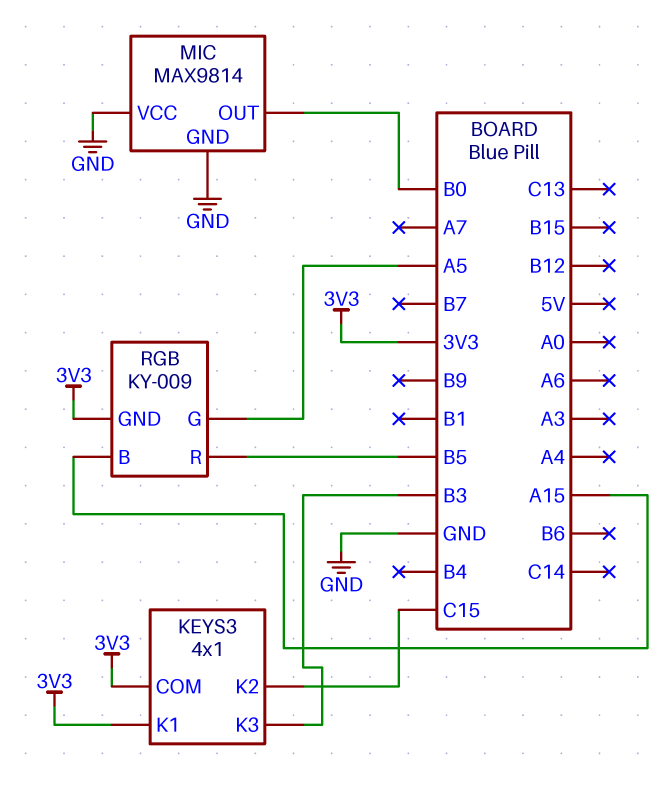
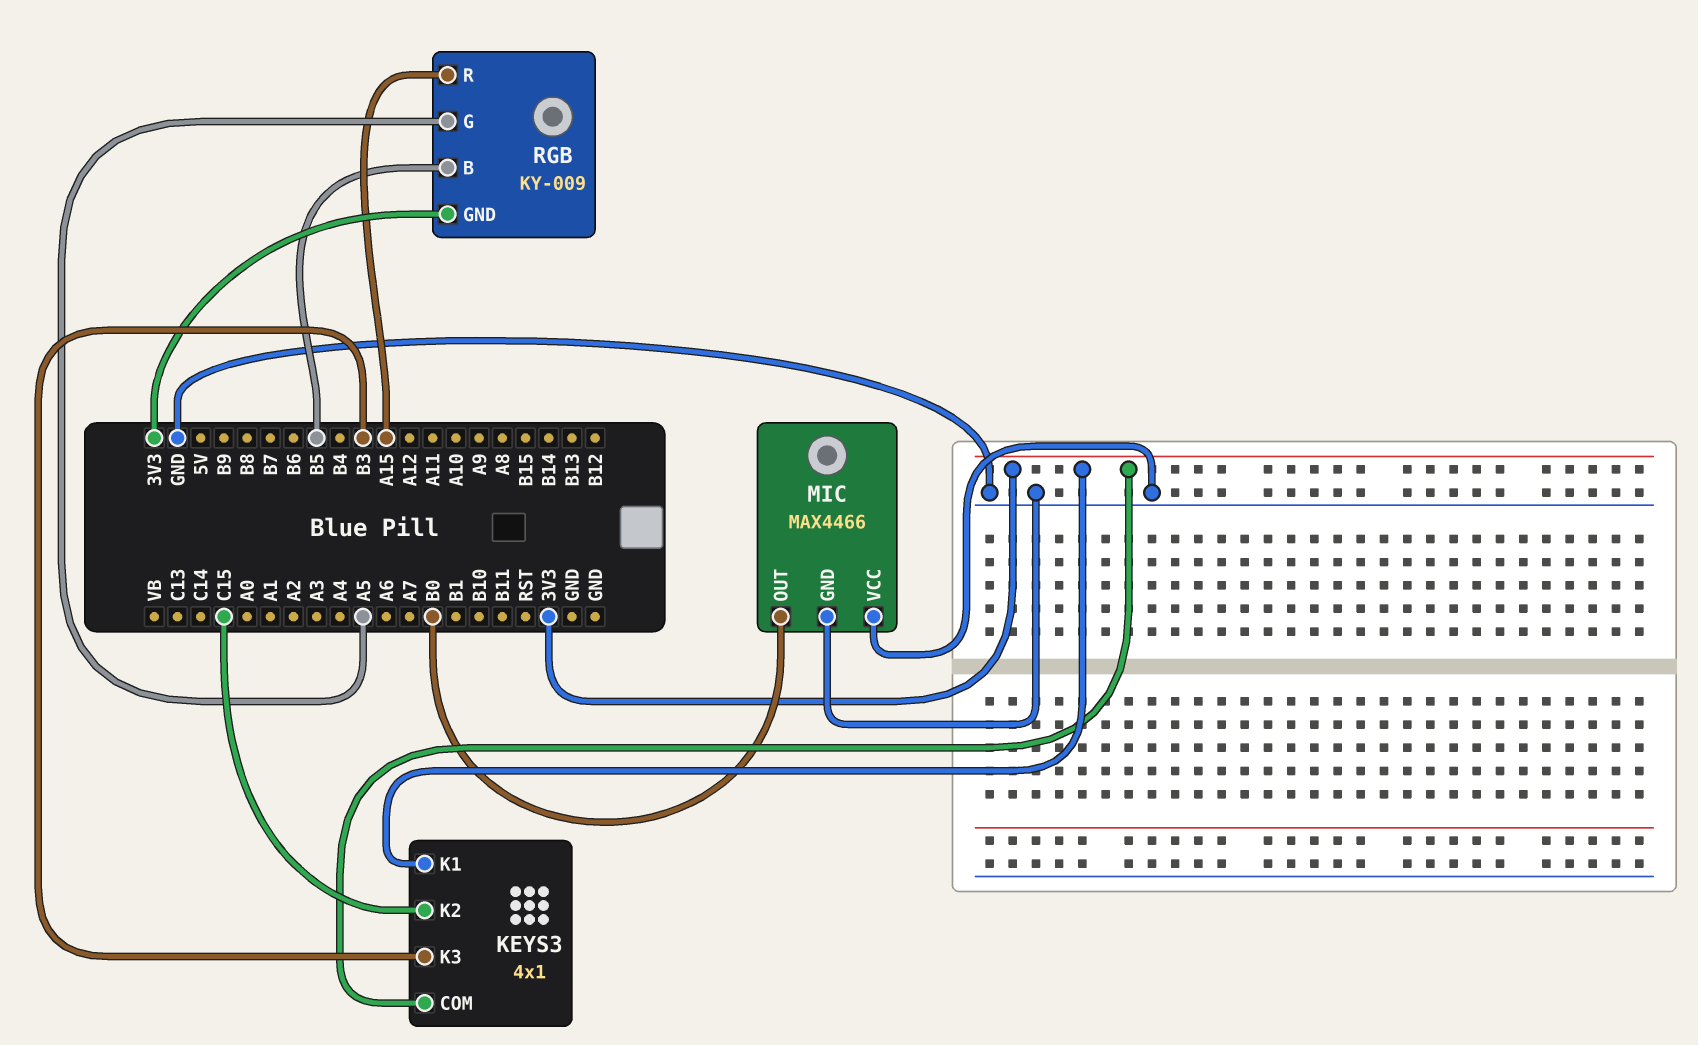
MIC: MAX9814 -> MAX4466
RGB pin B: A15 -> B5
RGB pin R: B5 -> A15

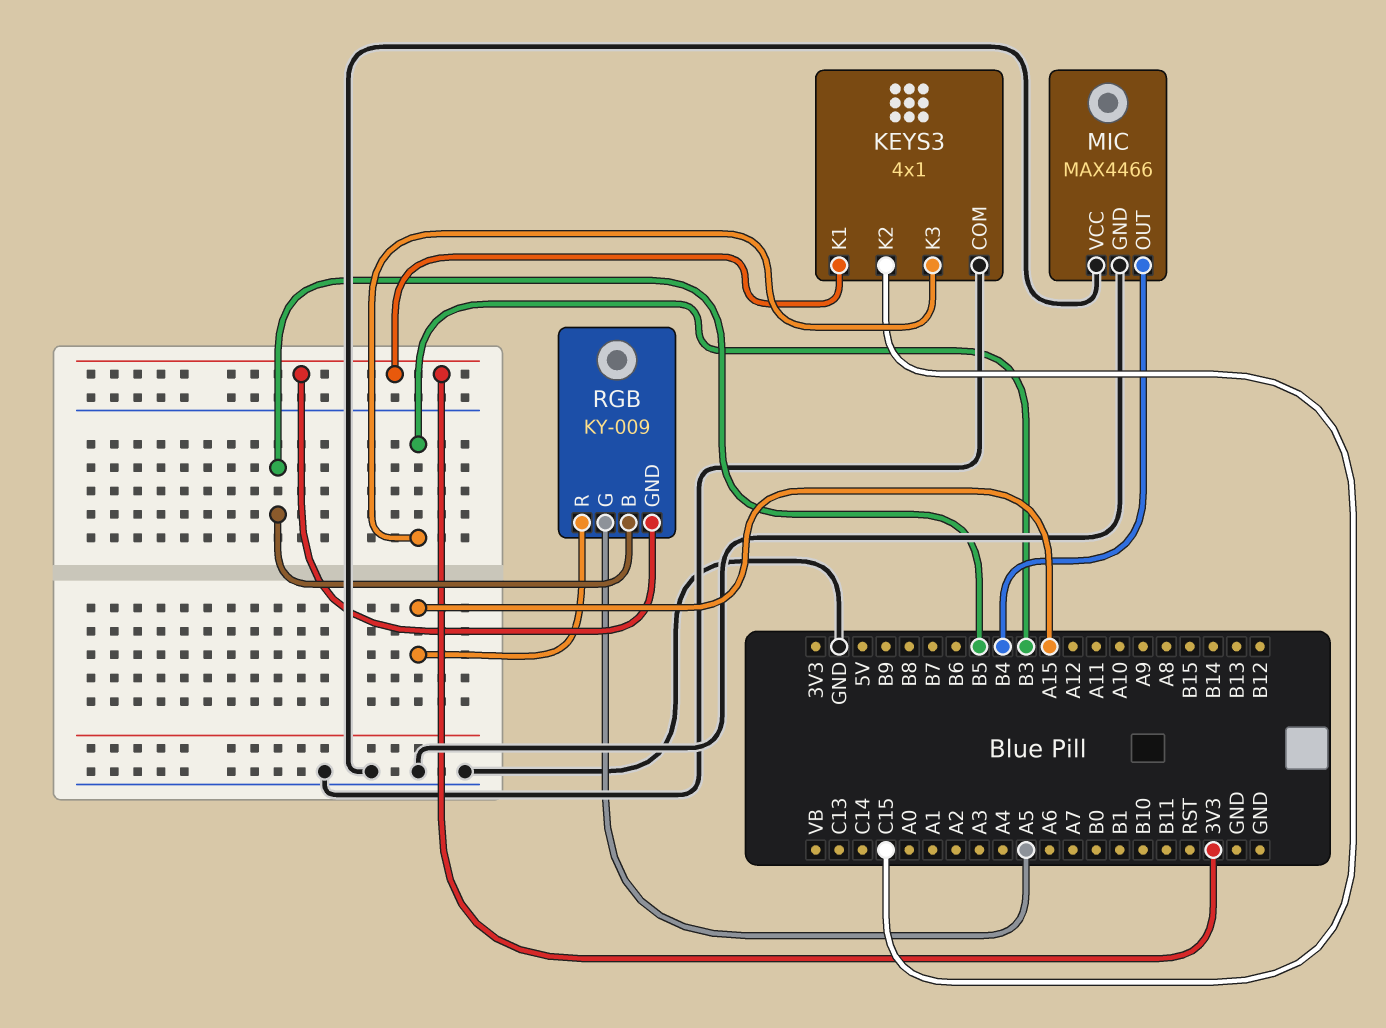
KEYS3 pin COM: 3V3 -> GND
MIC pin OUT: B0 -> B4

